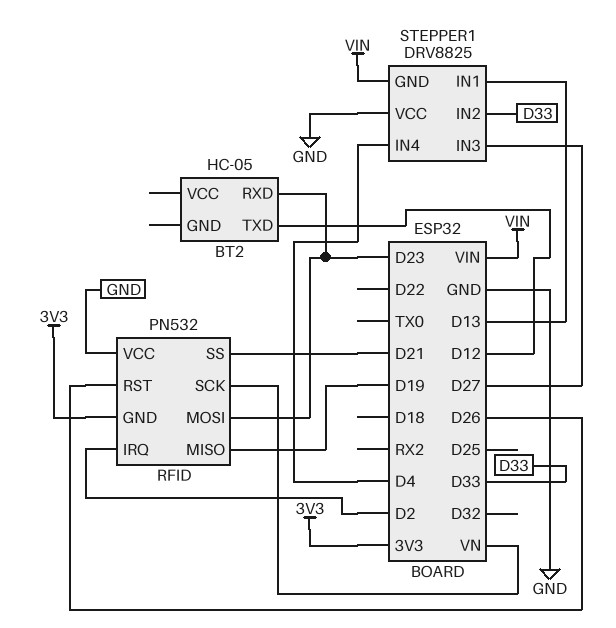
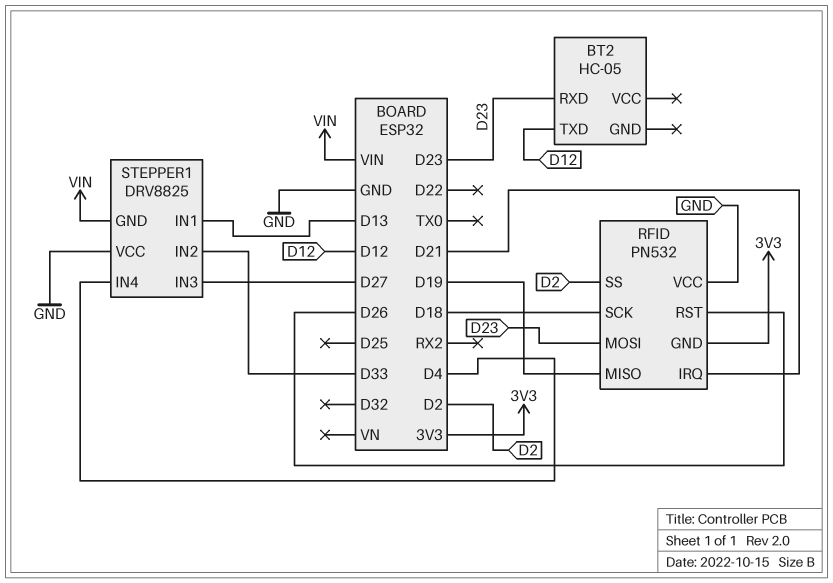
RFID pin IRQ: D2 -> D21
RFID pin SCK: VN -> D18
RFID pin SS: D21 -> D2

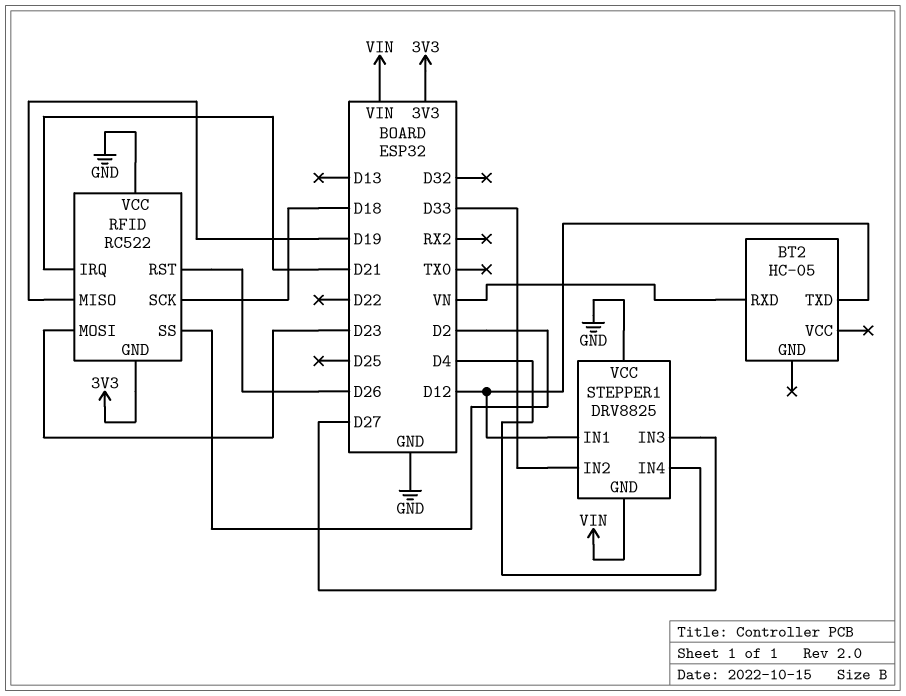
BT2 pin RXD: D23 -> VN
RFID: PN532 -> RC522
STEPPER1 pin IN1: D13 -> D12

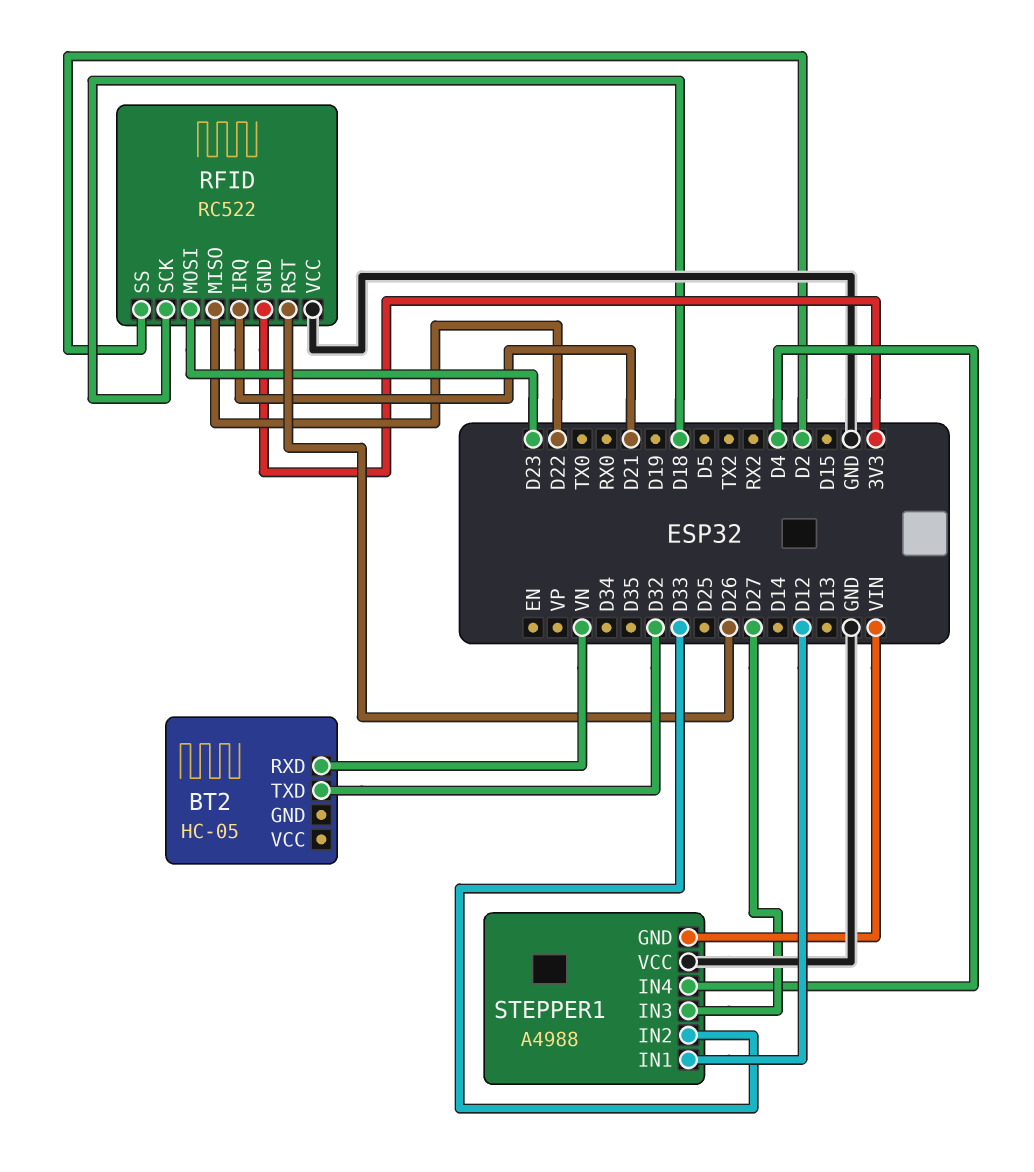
BT2 pin TXD: D12 -> D32
RFID pin MISO: D19 -> D22
STEPPER1: DRV8825 -> A4988

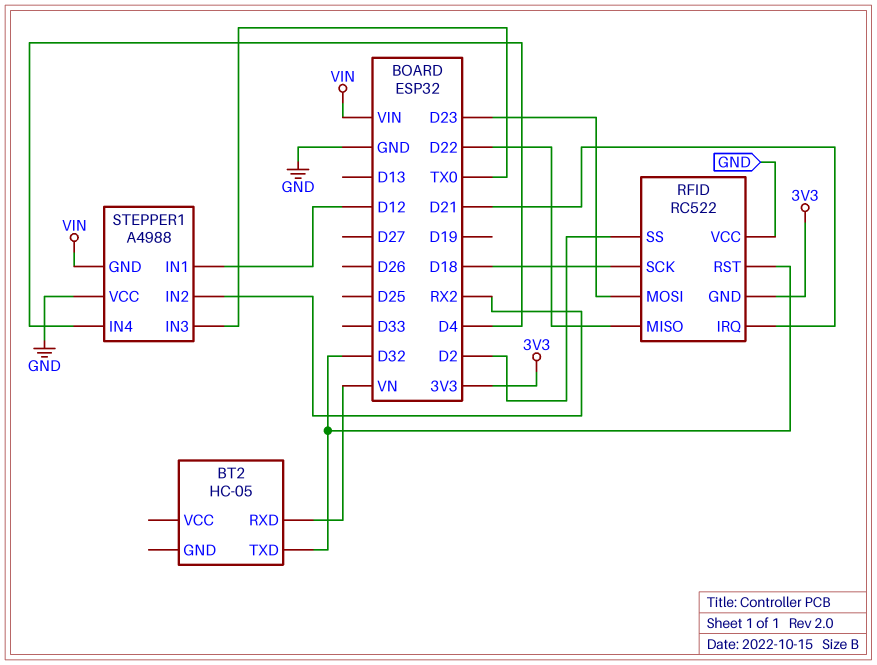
RFID pin RST: D26 -> D32
STEPPER1 pin IN2: D33 -> RX2
STEPPER1 pin IN3: D27 -> TX0

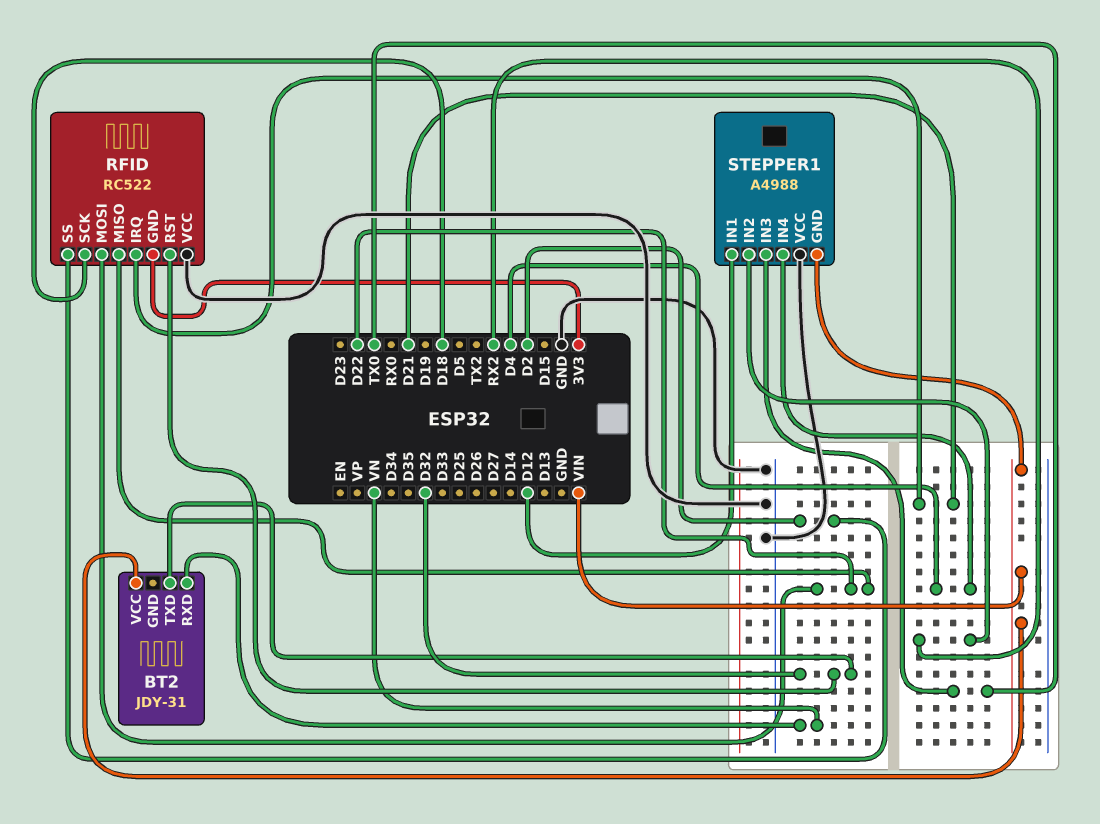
BT2: HC-05 -> JDY-31
BT2 pin VCC: none -> VIN
RFID pin MOSI: D23 -> D22

